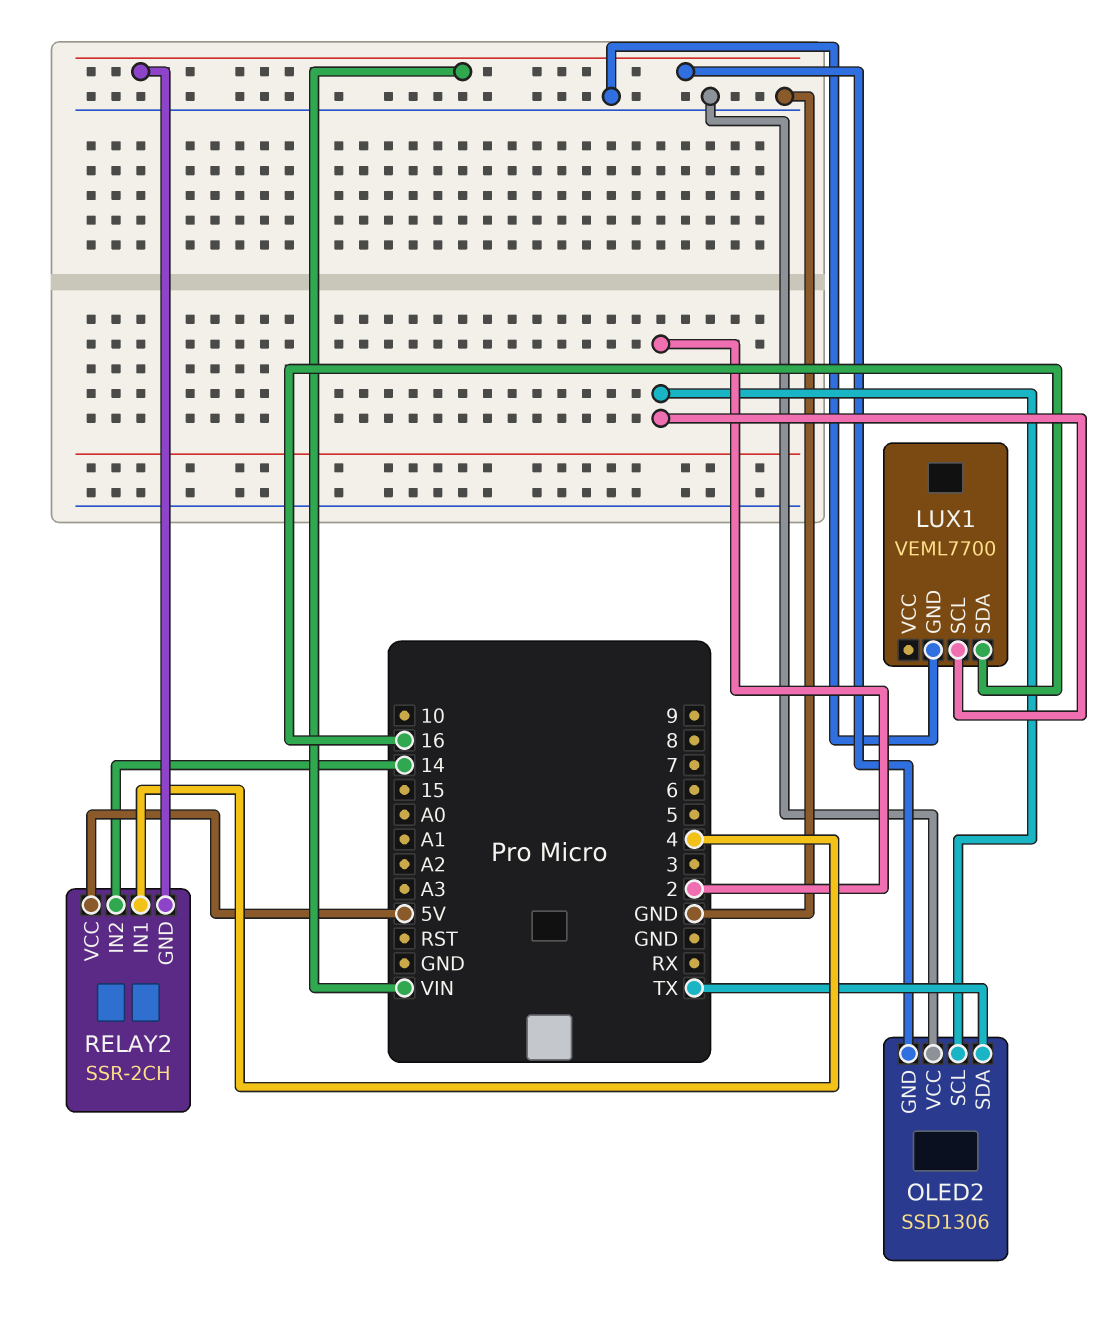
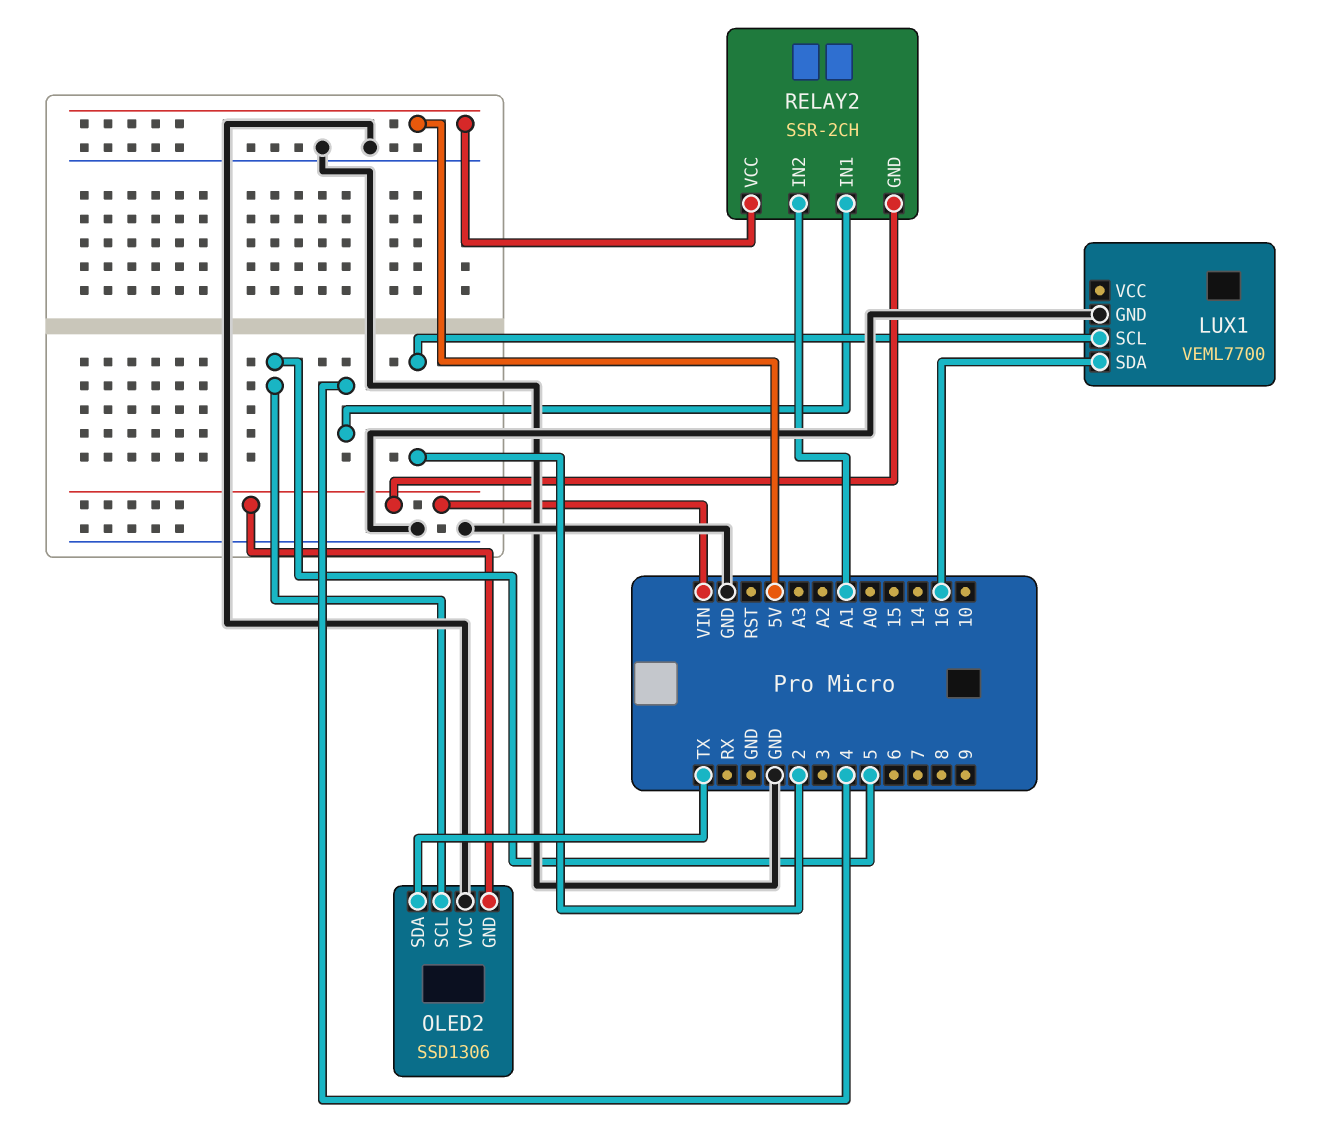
OLED2 pin SCL: 2 -> 5
RELAY2 pin IN2: 14 -> A1

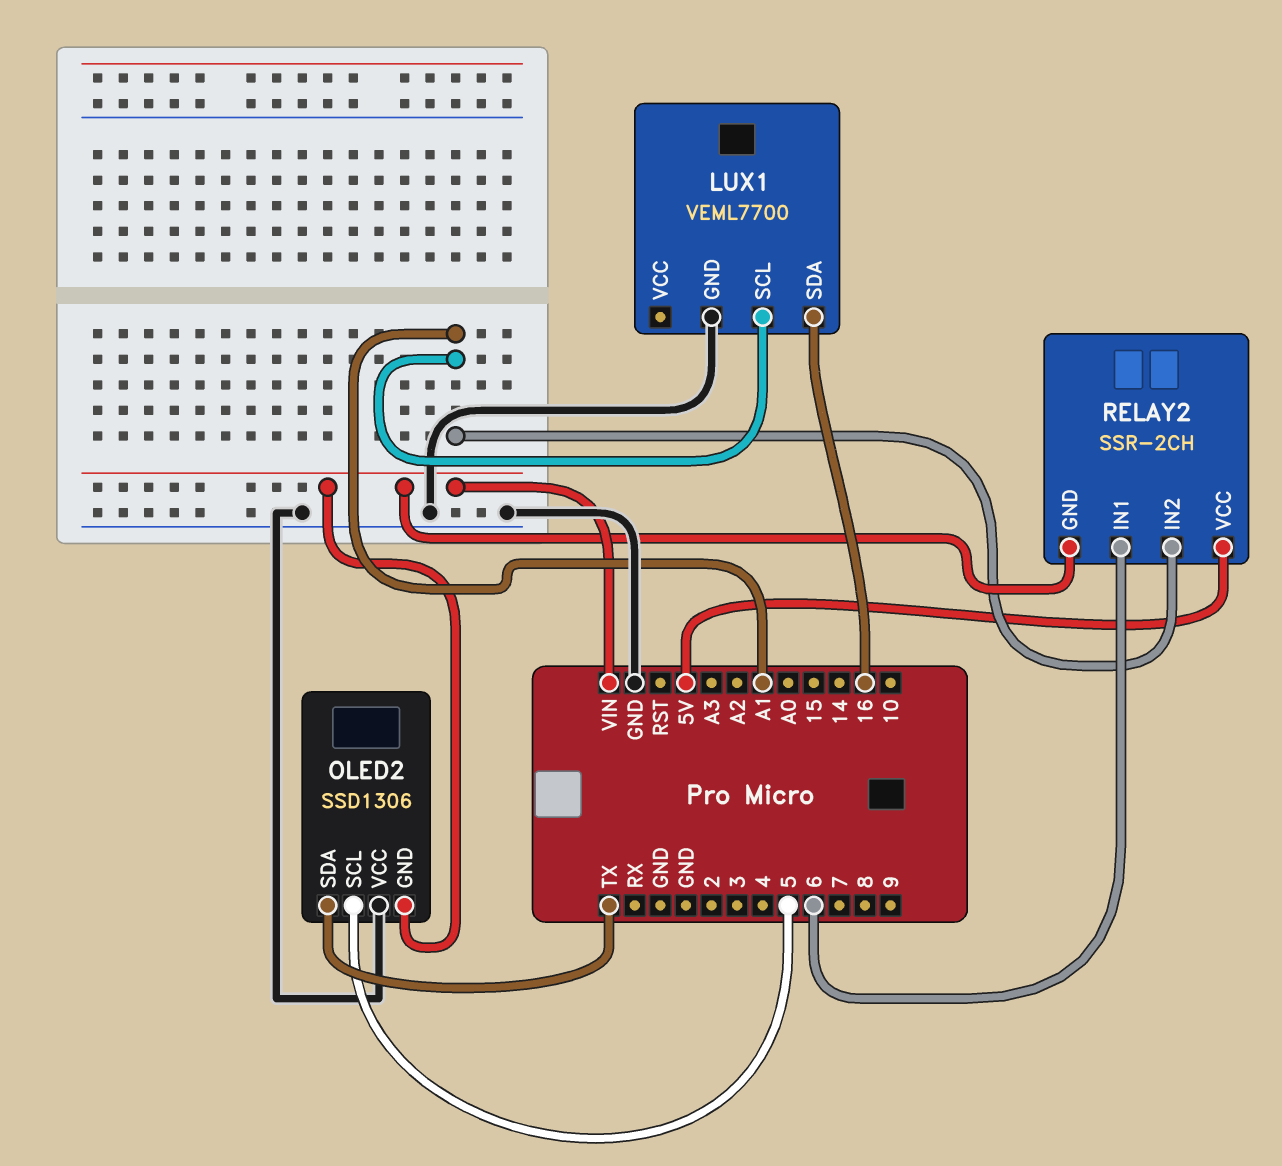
LUX1 pin SCL: 2 -> A1
RELAY2 pin IN1: 4 -> 6

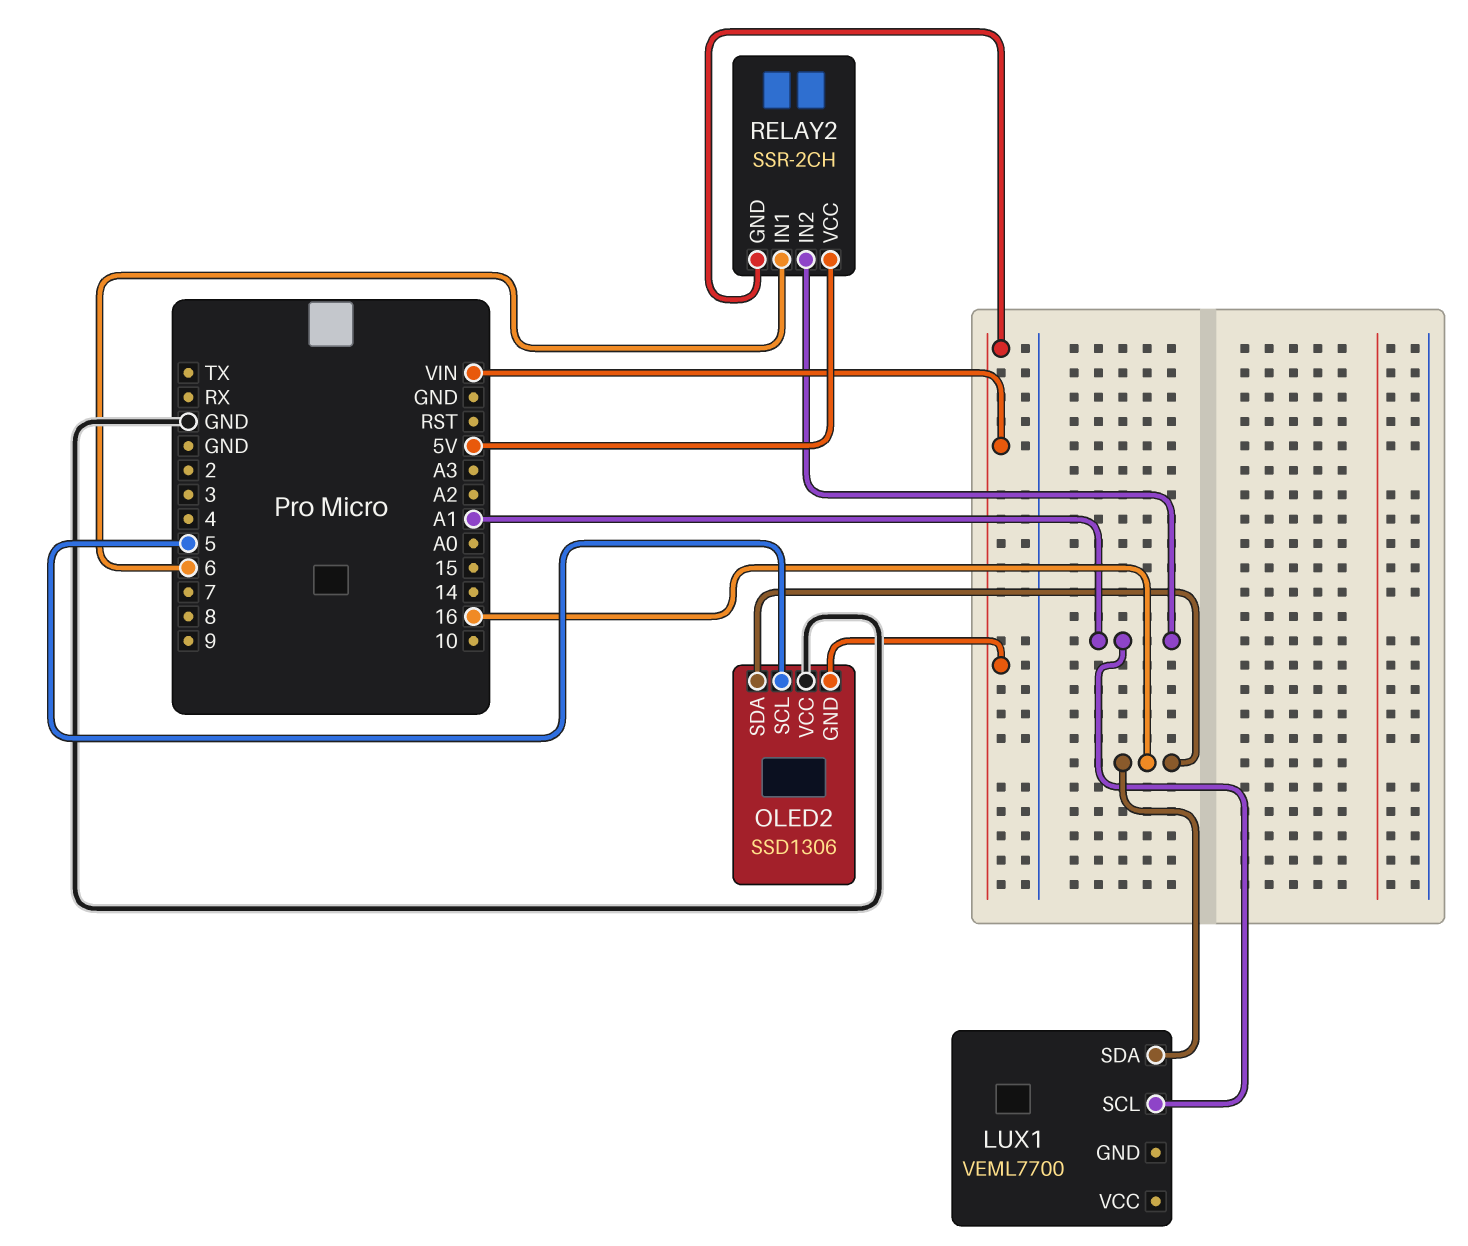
LUX1 pin GND: GND -> none
OLED2 pin SDA: TX -> 16

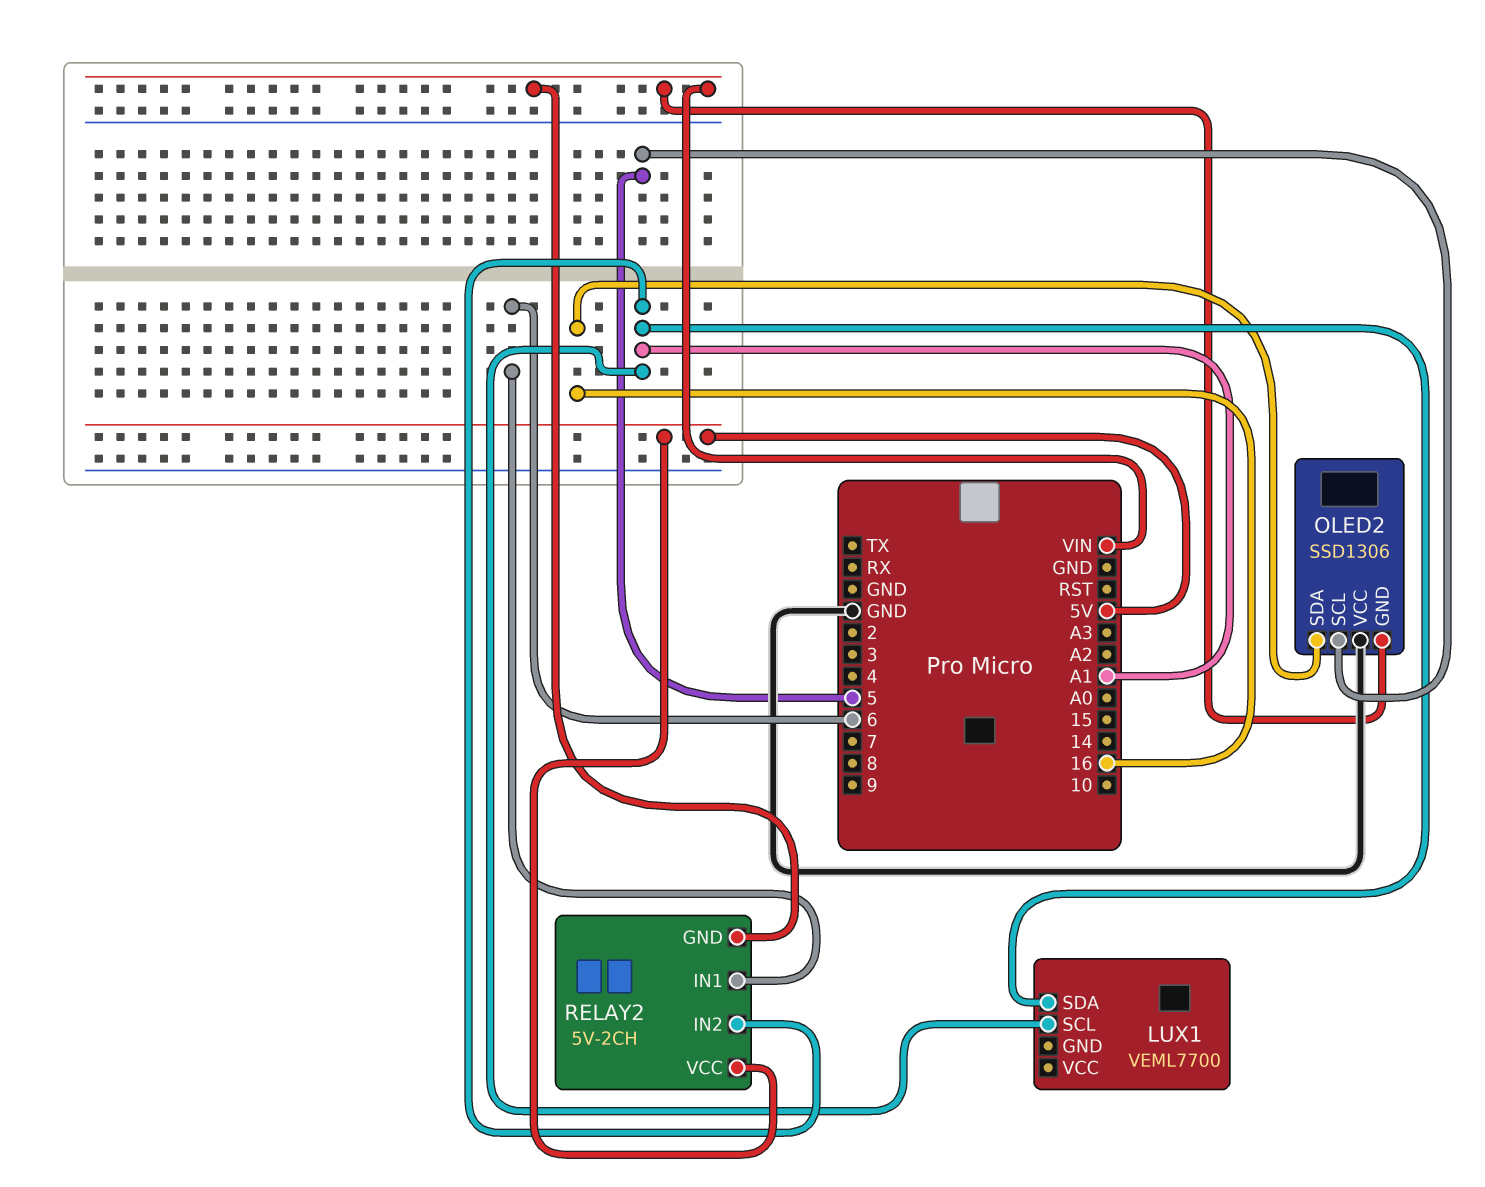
LUX1 pin SDA: 16 -> A1
RELAY2: SSR-2CH -> 5V-2CH

